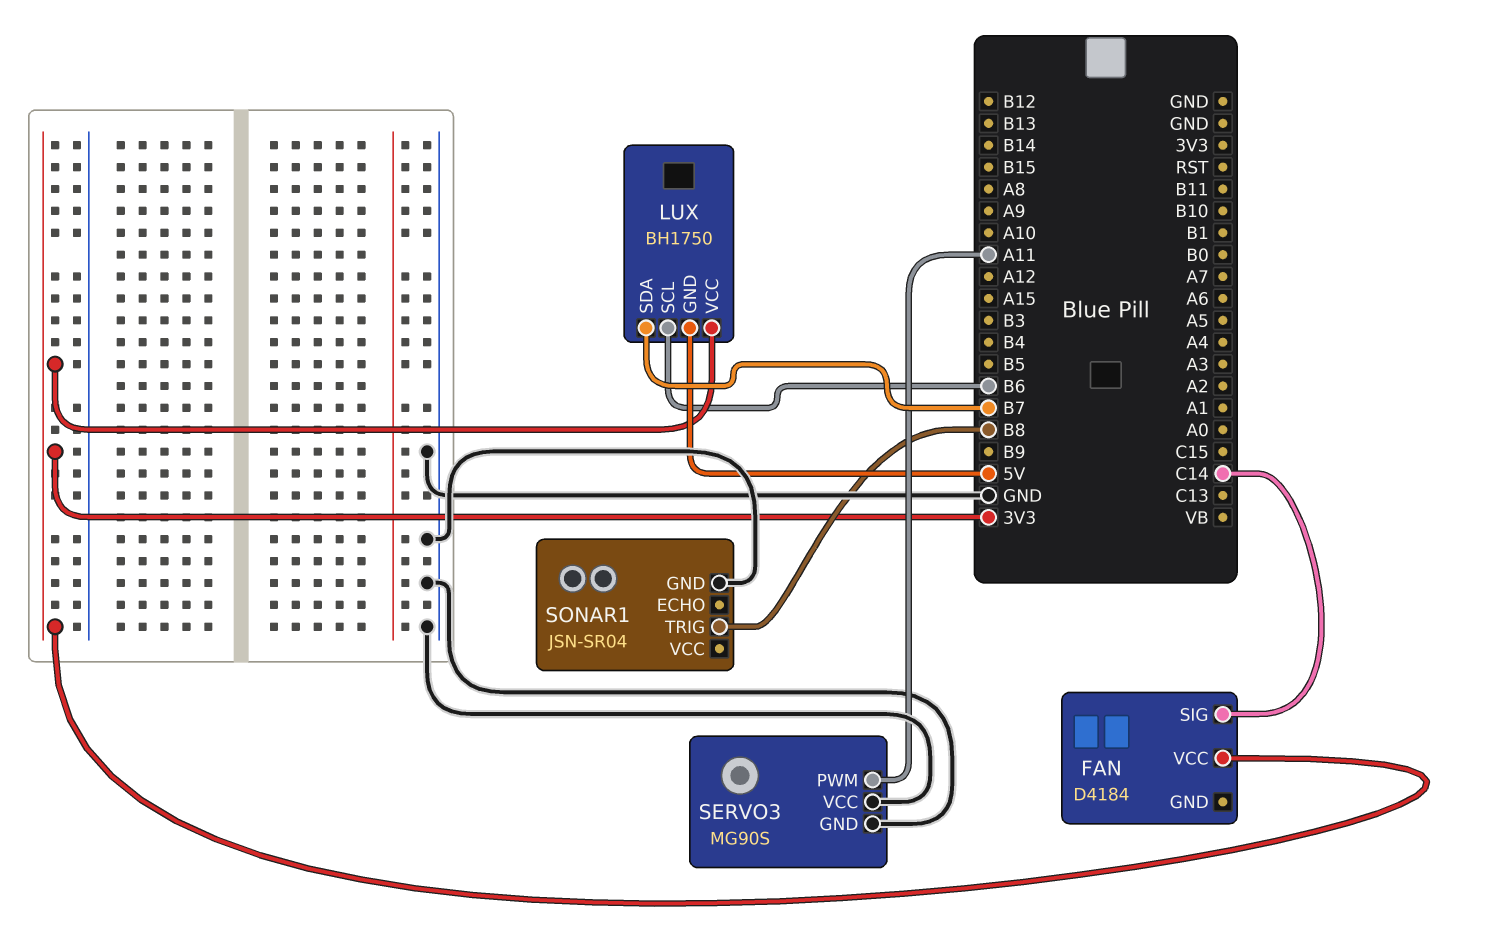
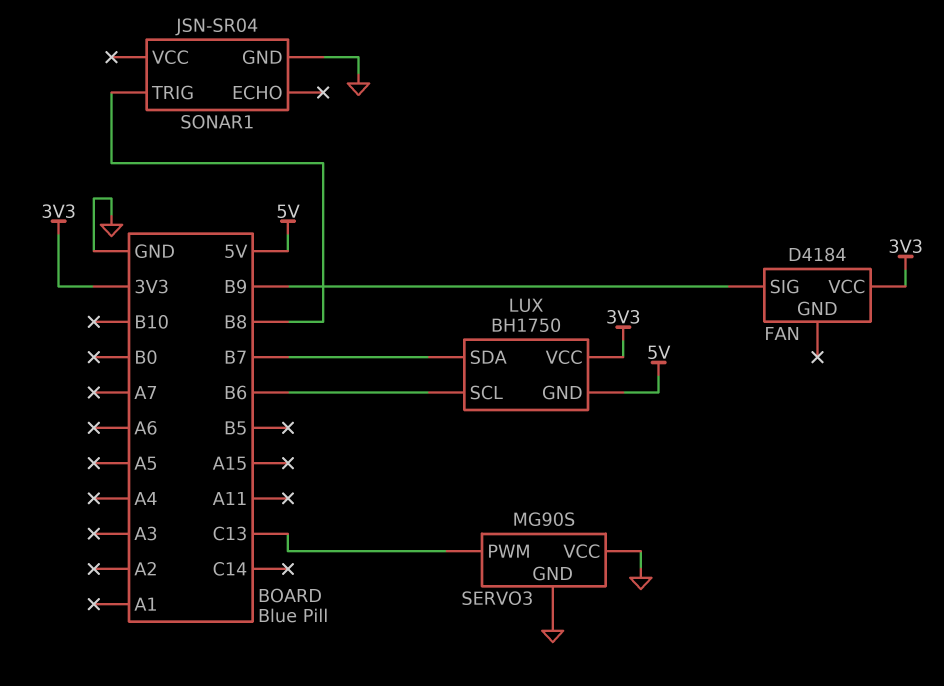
FAN pin SIG: C14 -> B9
SERVO3 pin PWM: A11 -> C13

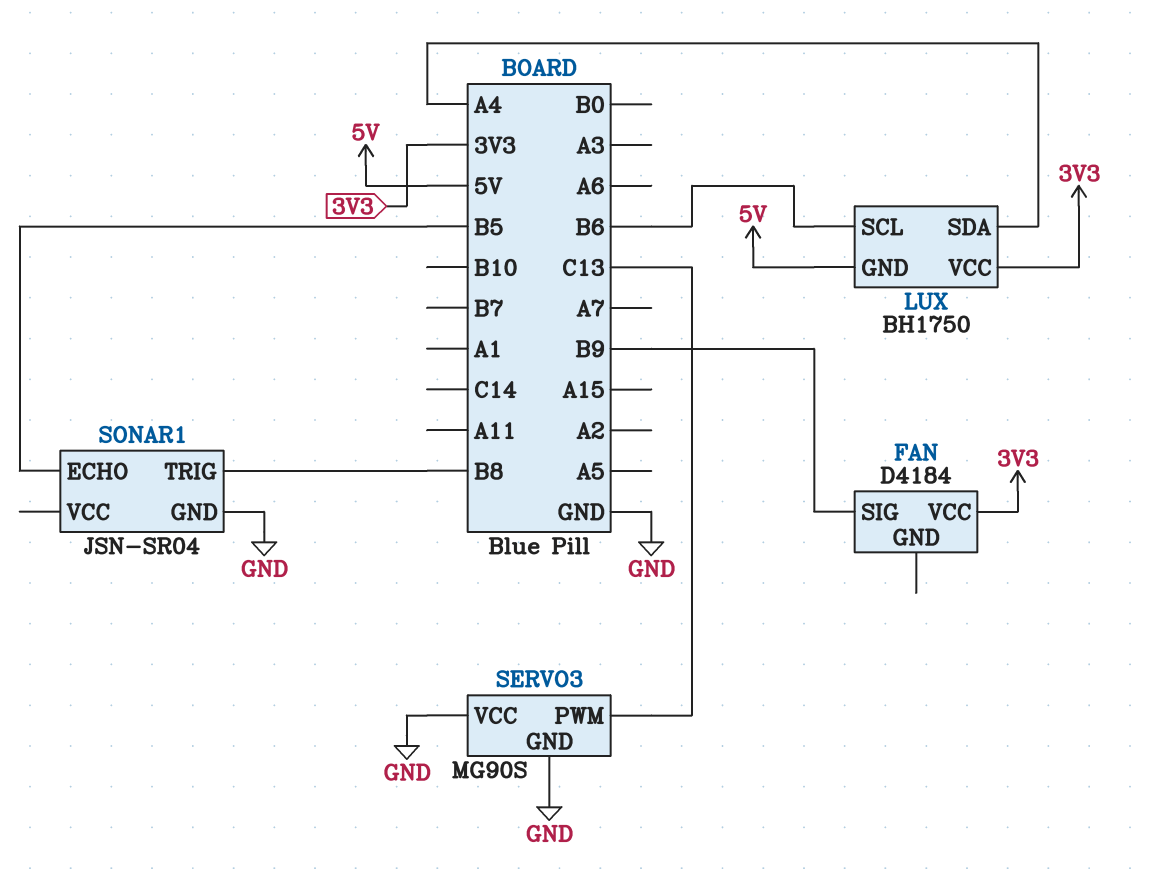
LUX pin SDA: B7 -> A4
SONAR1 pin ECHO: none -> B5

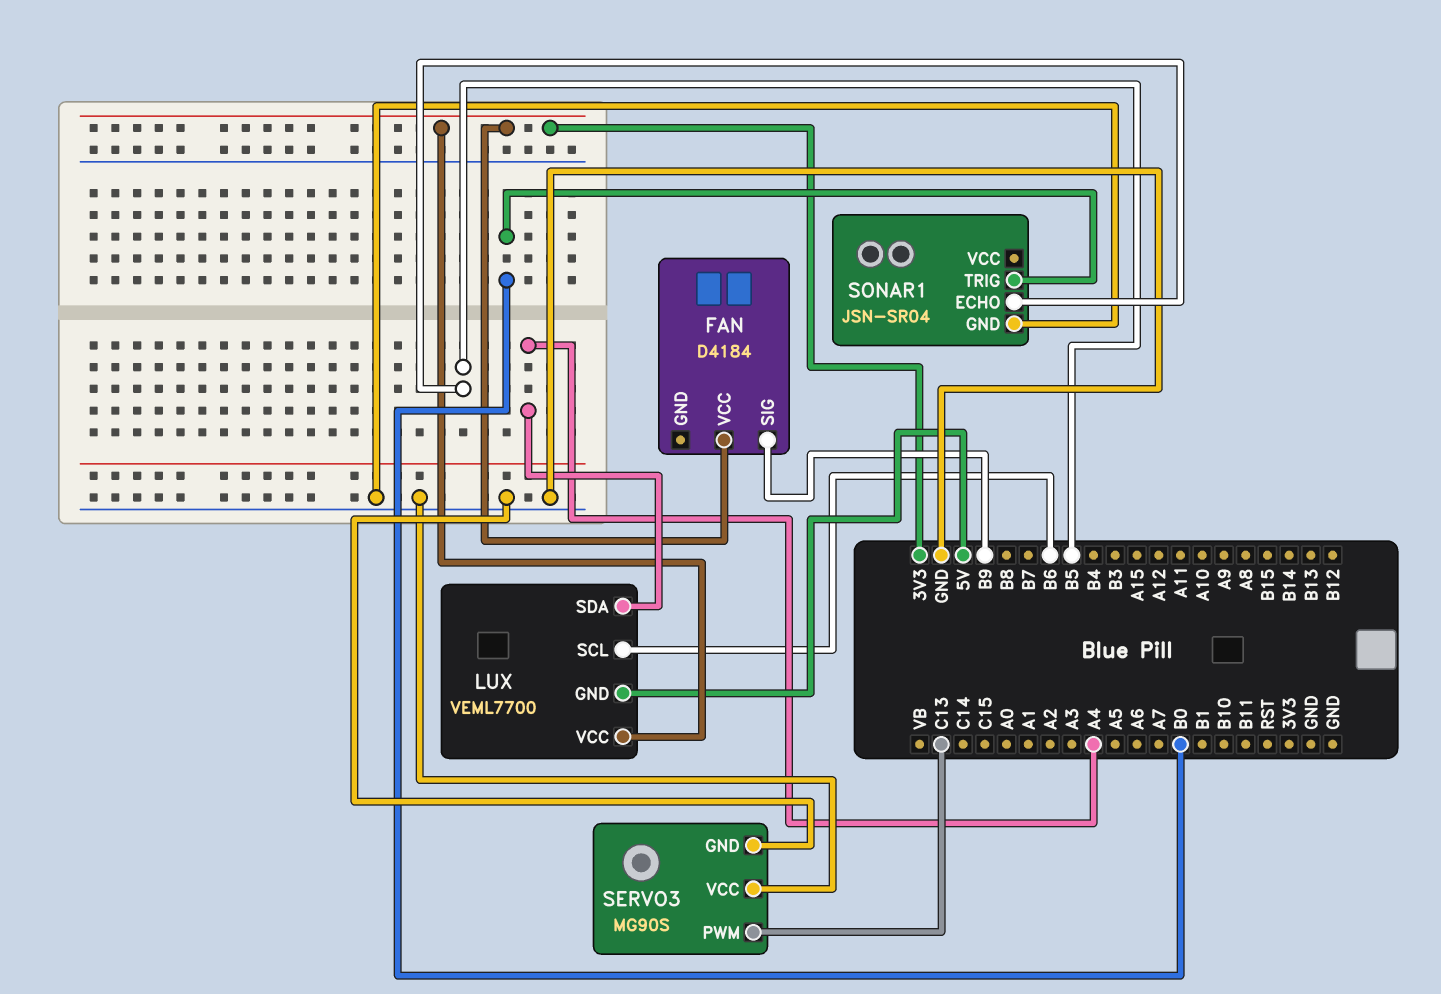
LUX: BH1750 -> VEML7700
SONAR1 pin TRIG: B8 -> B0

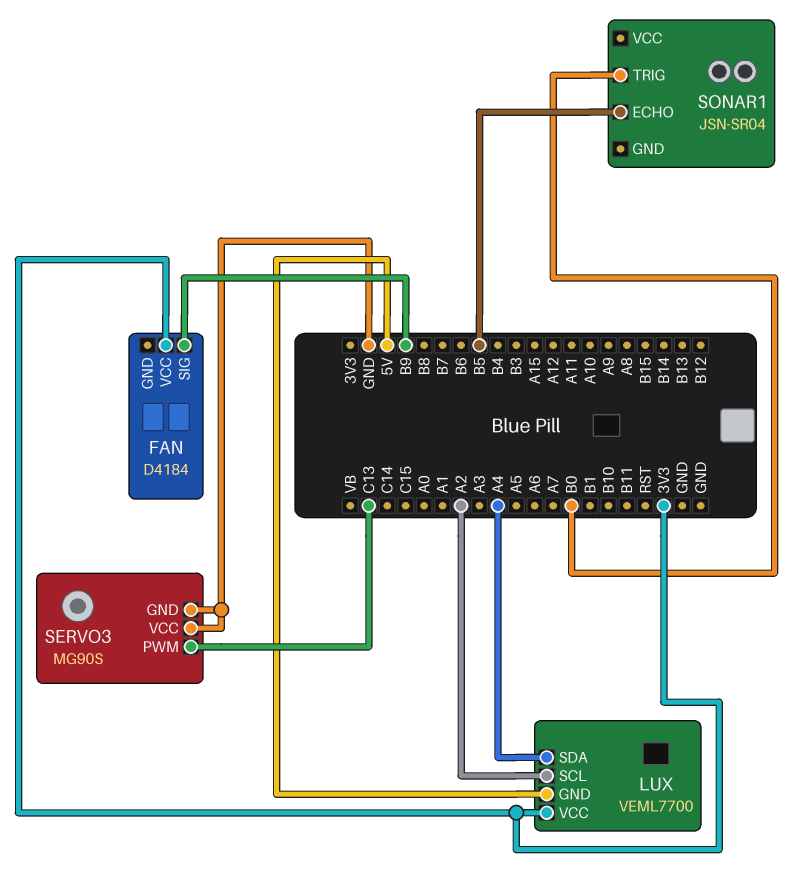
LUX pin SCL: B6 -> A2
SONAR1 pin GND: GND -> none

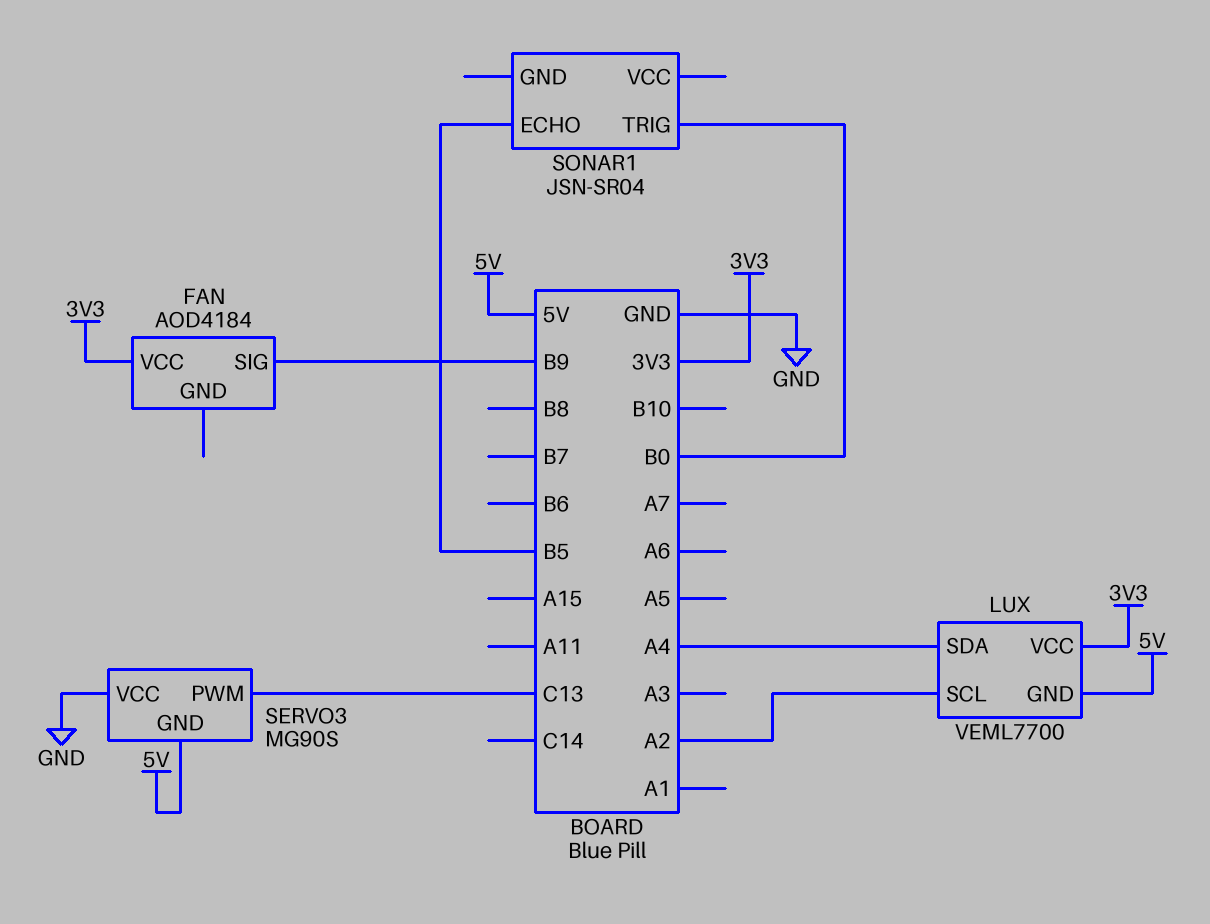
FAN: D4184 -> AOD4184
SERVO3 pin GND: GND -> 5V

